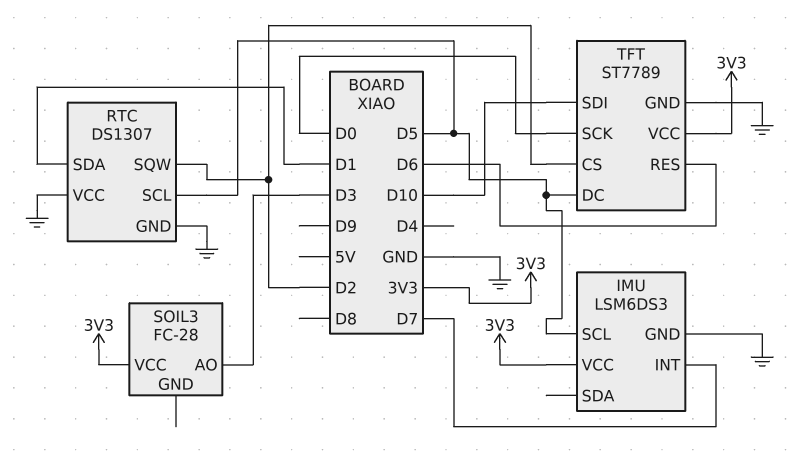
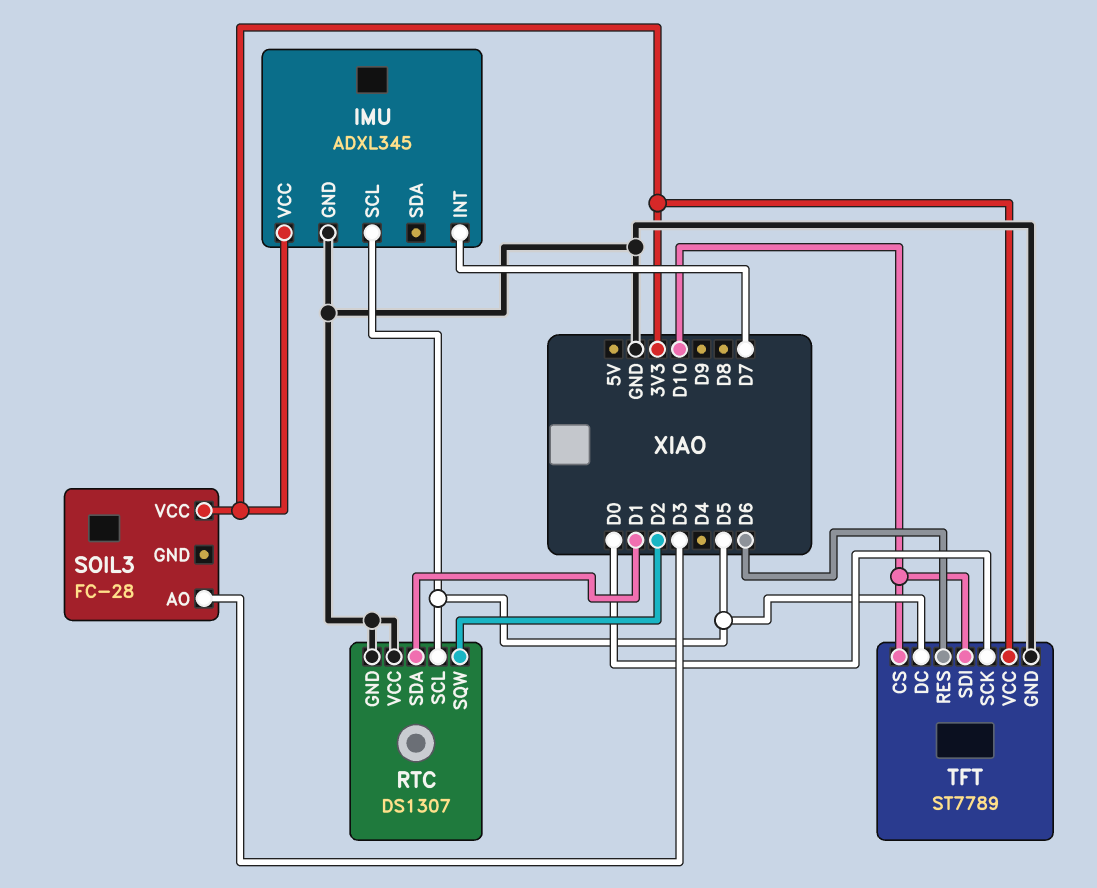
IMU: LSM6DS3 -> ADXL345
TFT pin CS: D2 -> D10

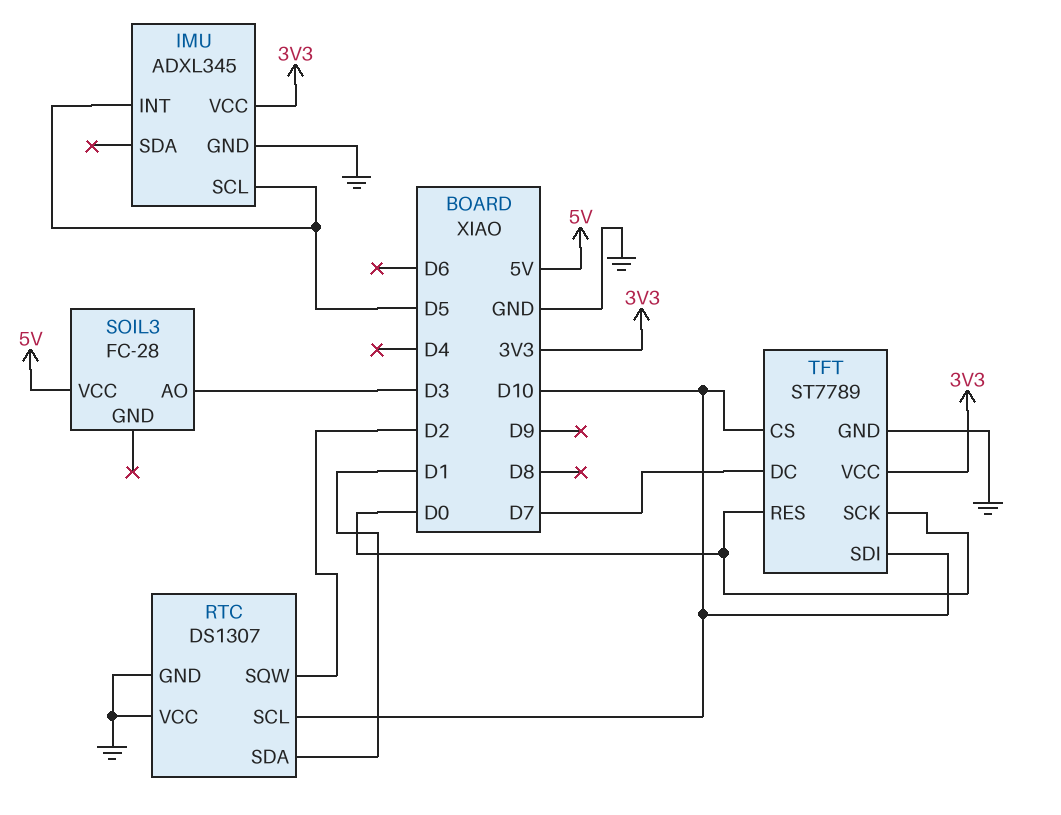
IMU pin INT: D7 -> D5
RTC pin SCL: D5 -> D10
SOIL3 pin VCC: 3V3 -> 5V
TFT pin DC: D5 -> D7
TFT pin RES: D6 -> D0

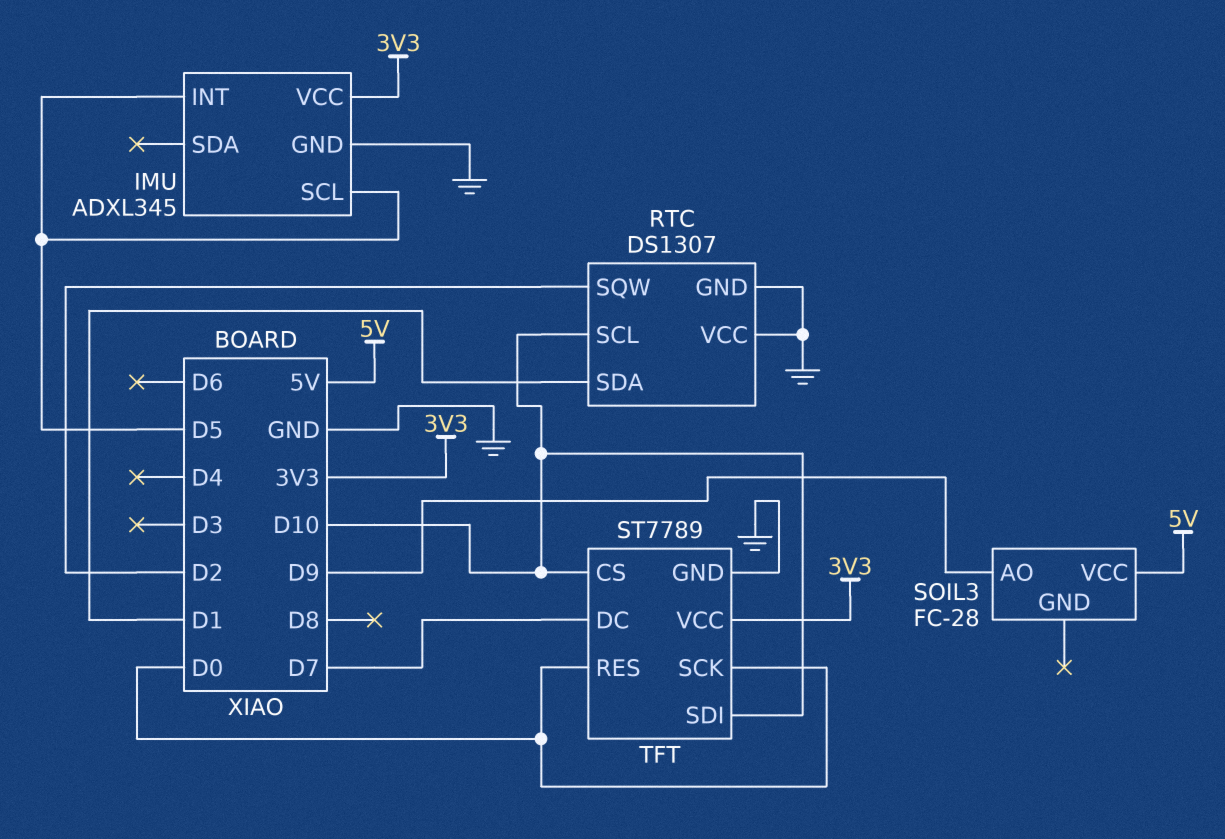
SOIL3 pin AO: D3 -> D9

